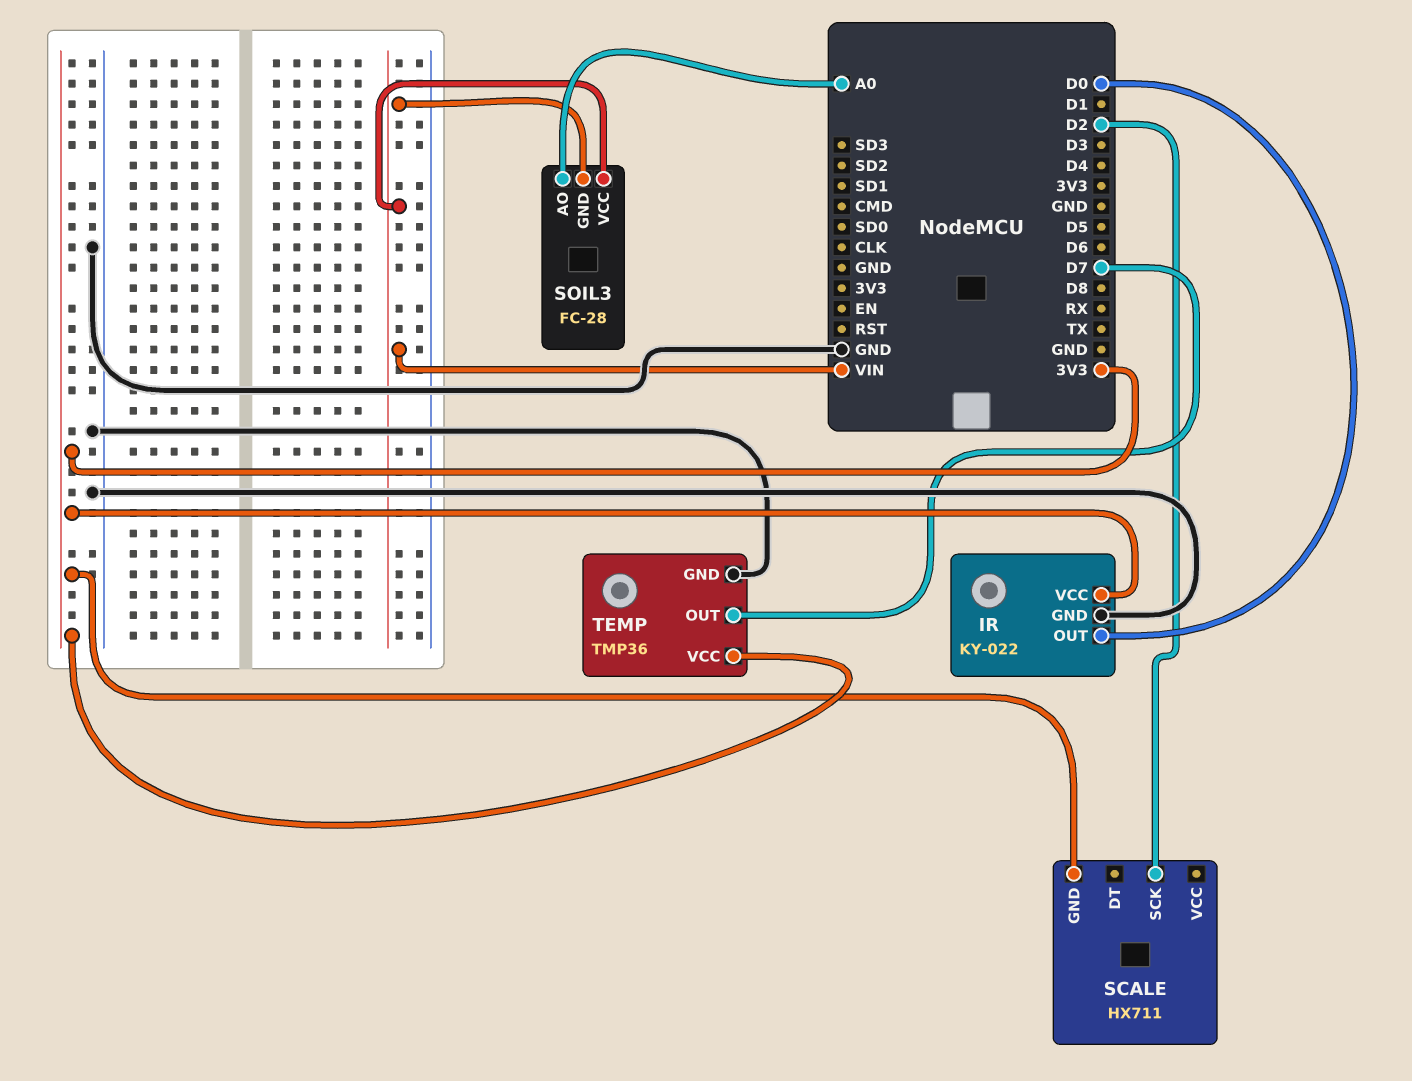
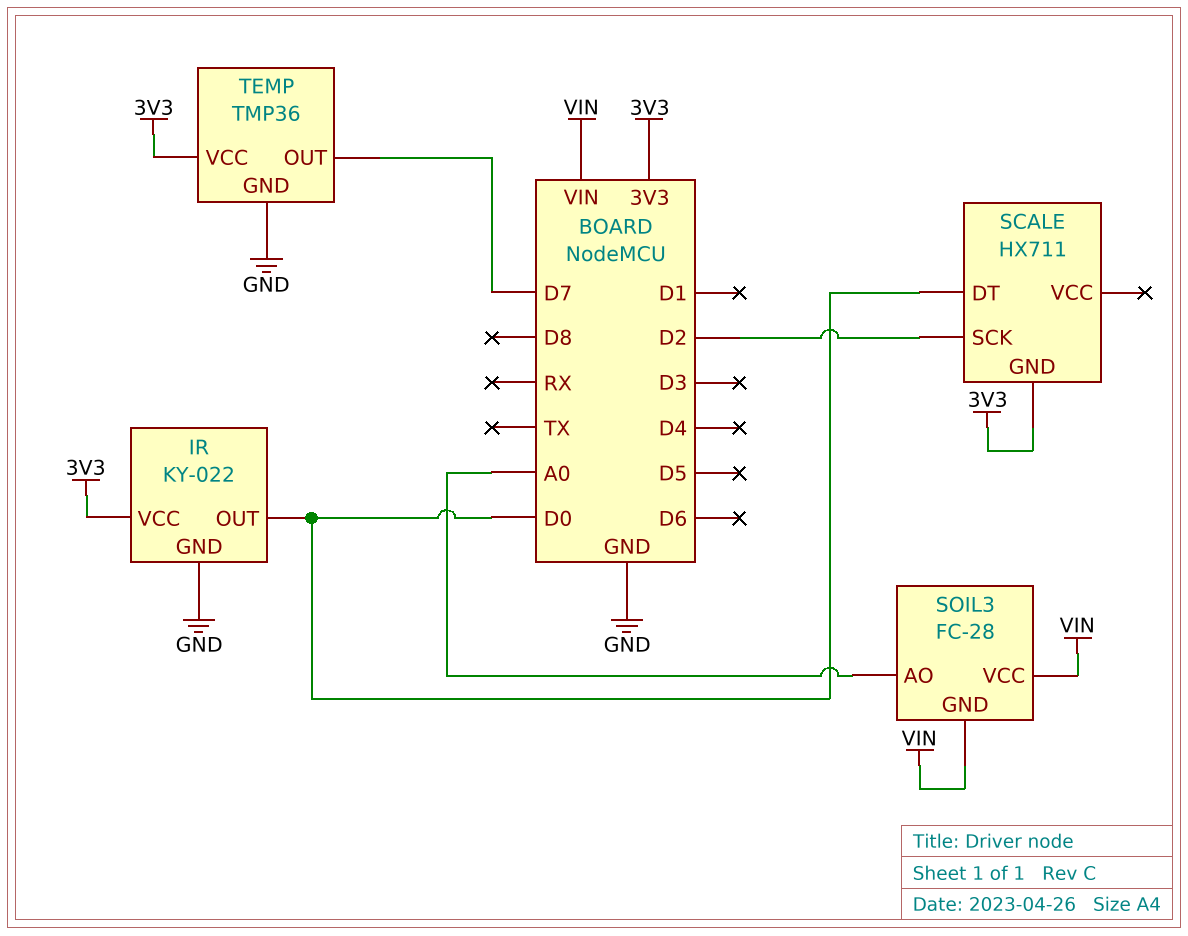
SCALE pin DT: none -> D0

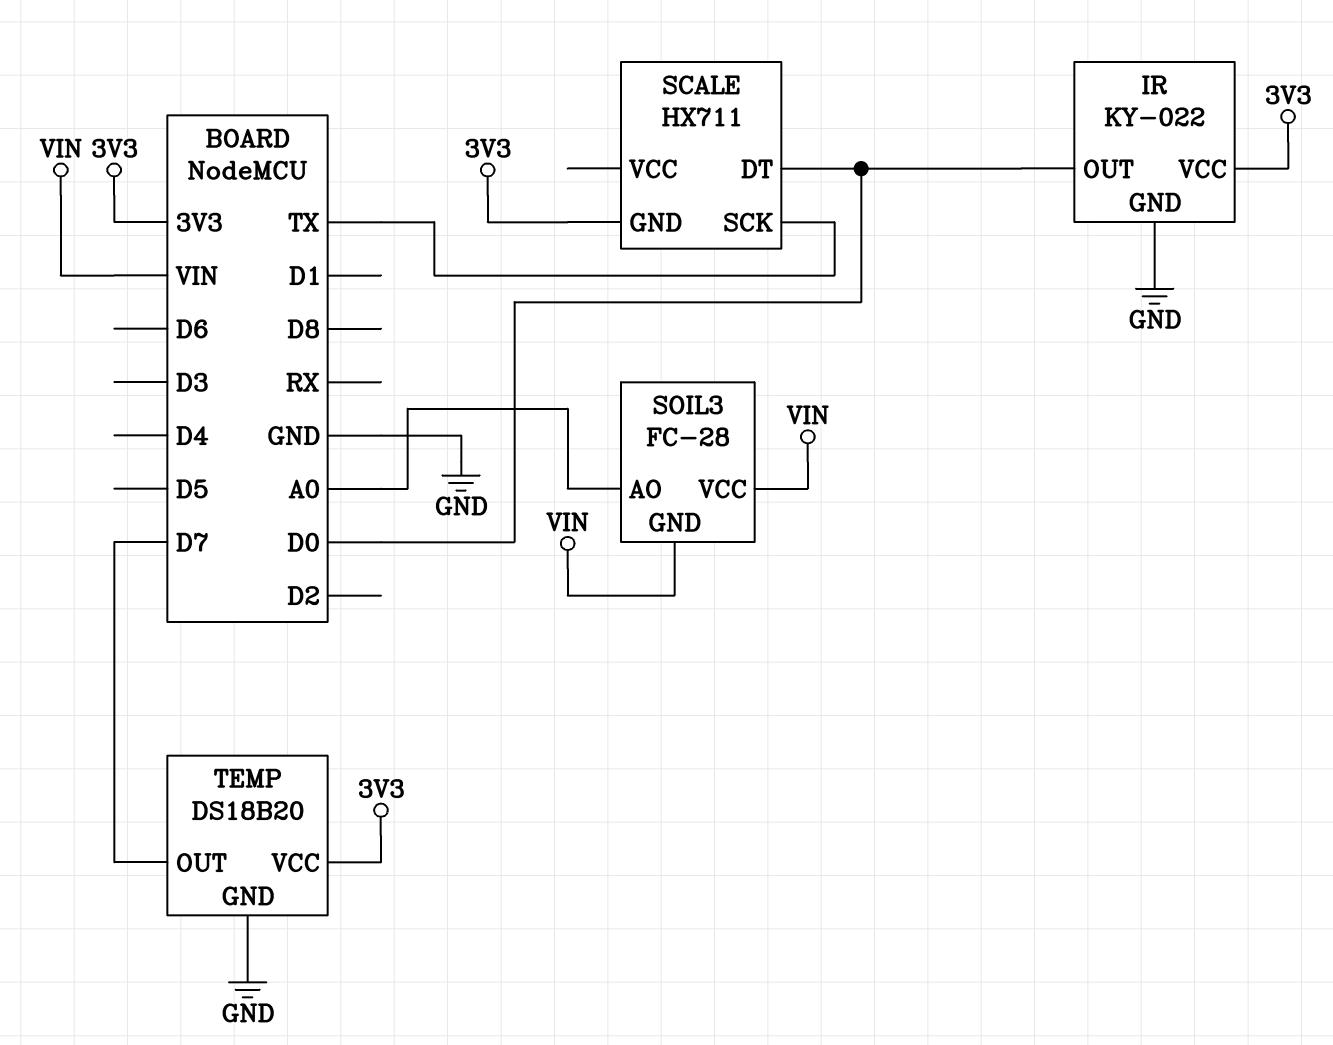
SCALE pin SCK: D2 -> TX
TEMP: TMP36 -> DS18B20

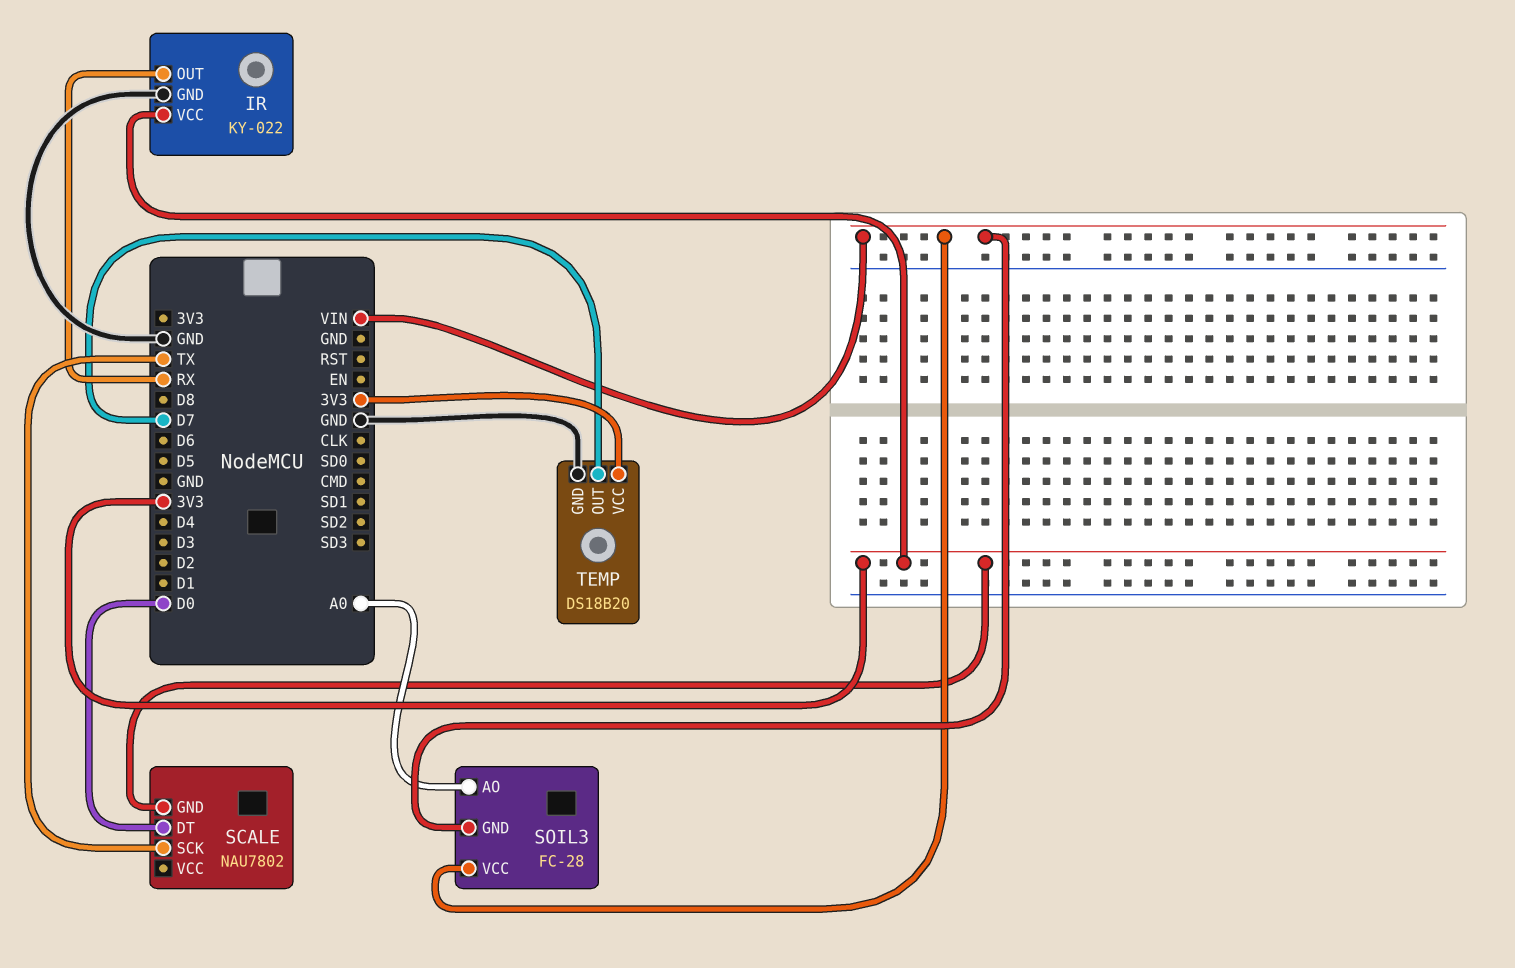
IR pin OUT: D0 -> RX
SCALE: HX711 -> NAU7802

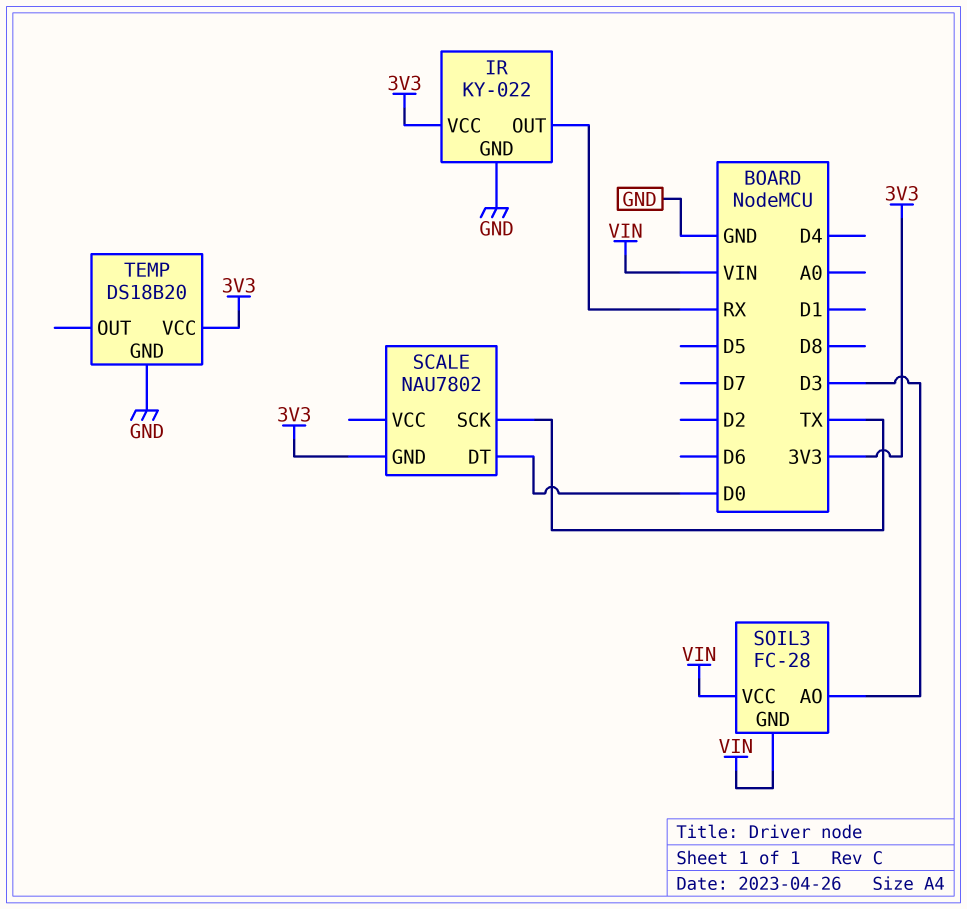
SOIL3 pin AO: A0 -> D3
TEMP pin OUT: D7 -> none

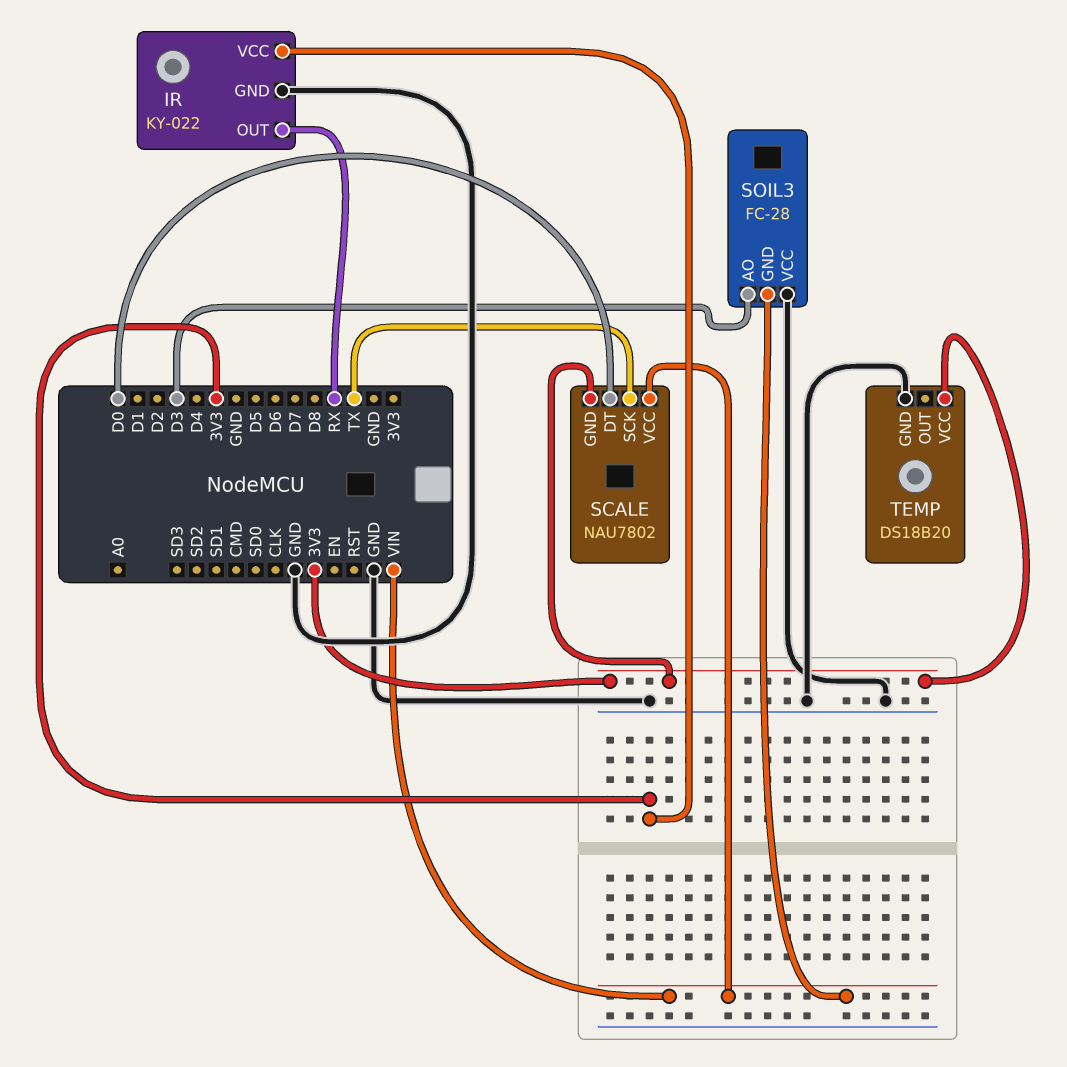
SCALE pin VCC: none -> VIN
SOIL3 pin VCC: VIN -> GND

